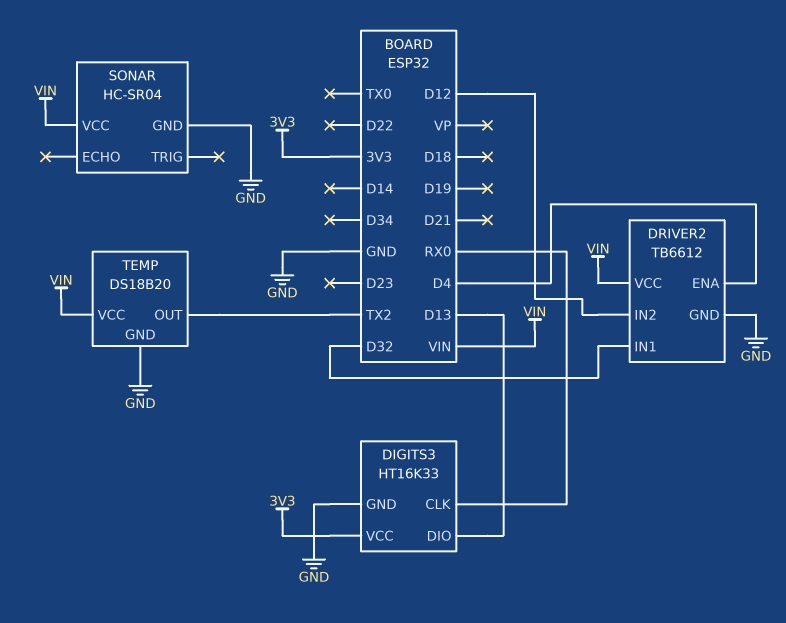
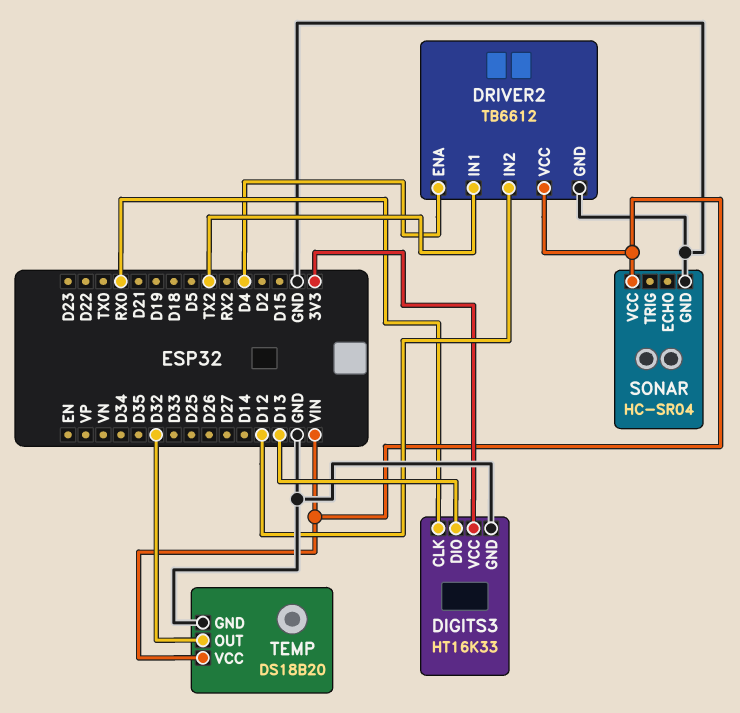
DRIVER2 pin IN1: D32 -> TX2
TEMP pin OUT: TX2 -> D32

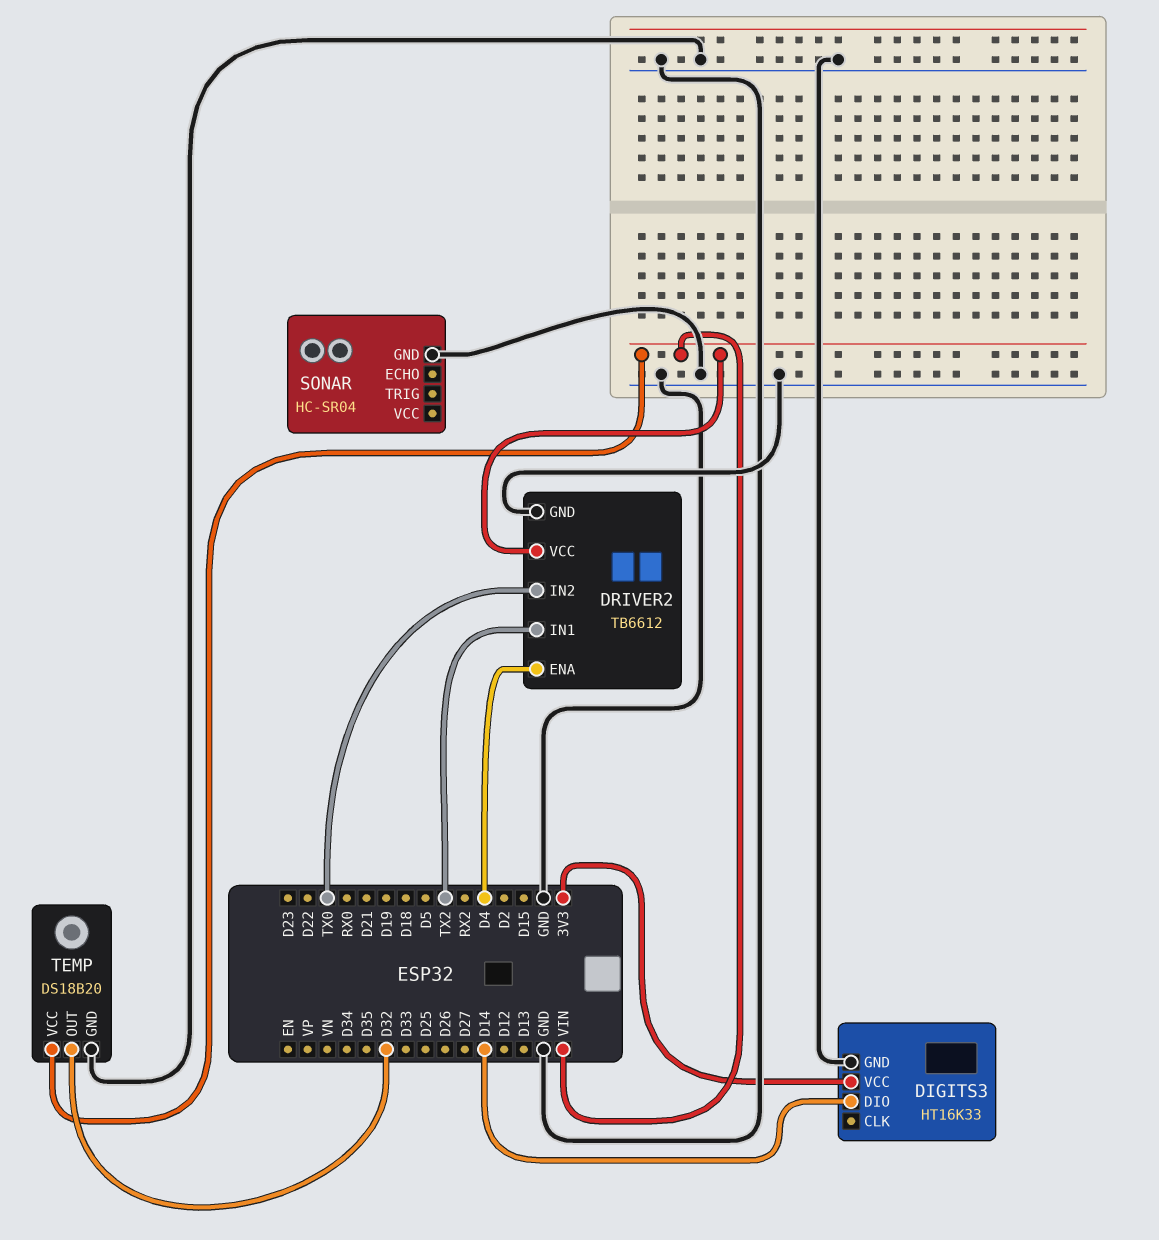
DIGITS3 pin CLK: RX0 -> none
DIGITS3 pin DIO: D13 -> D14
DRIVER2 pin IN2: D12 -> TX0
SONAR pin VCC: VIN -> none

